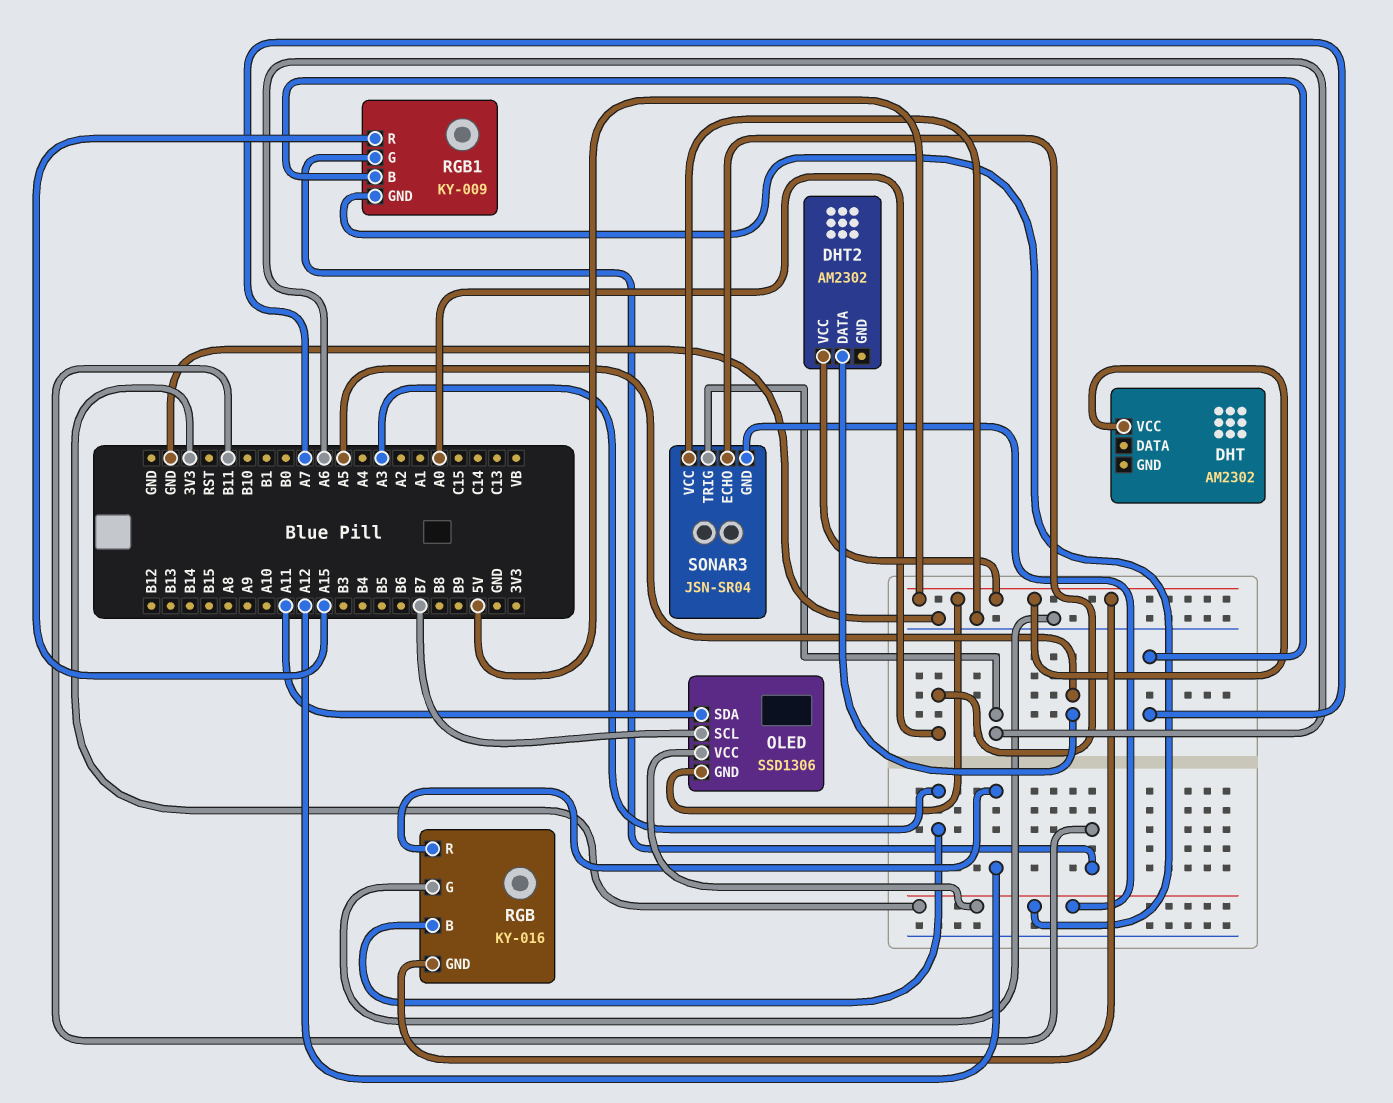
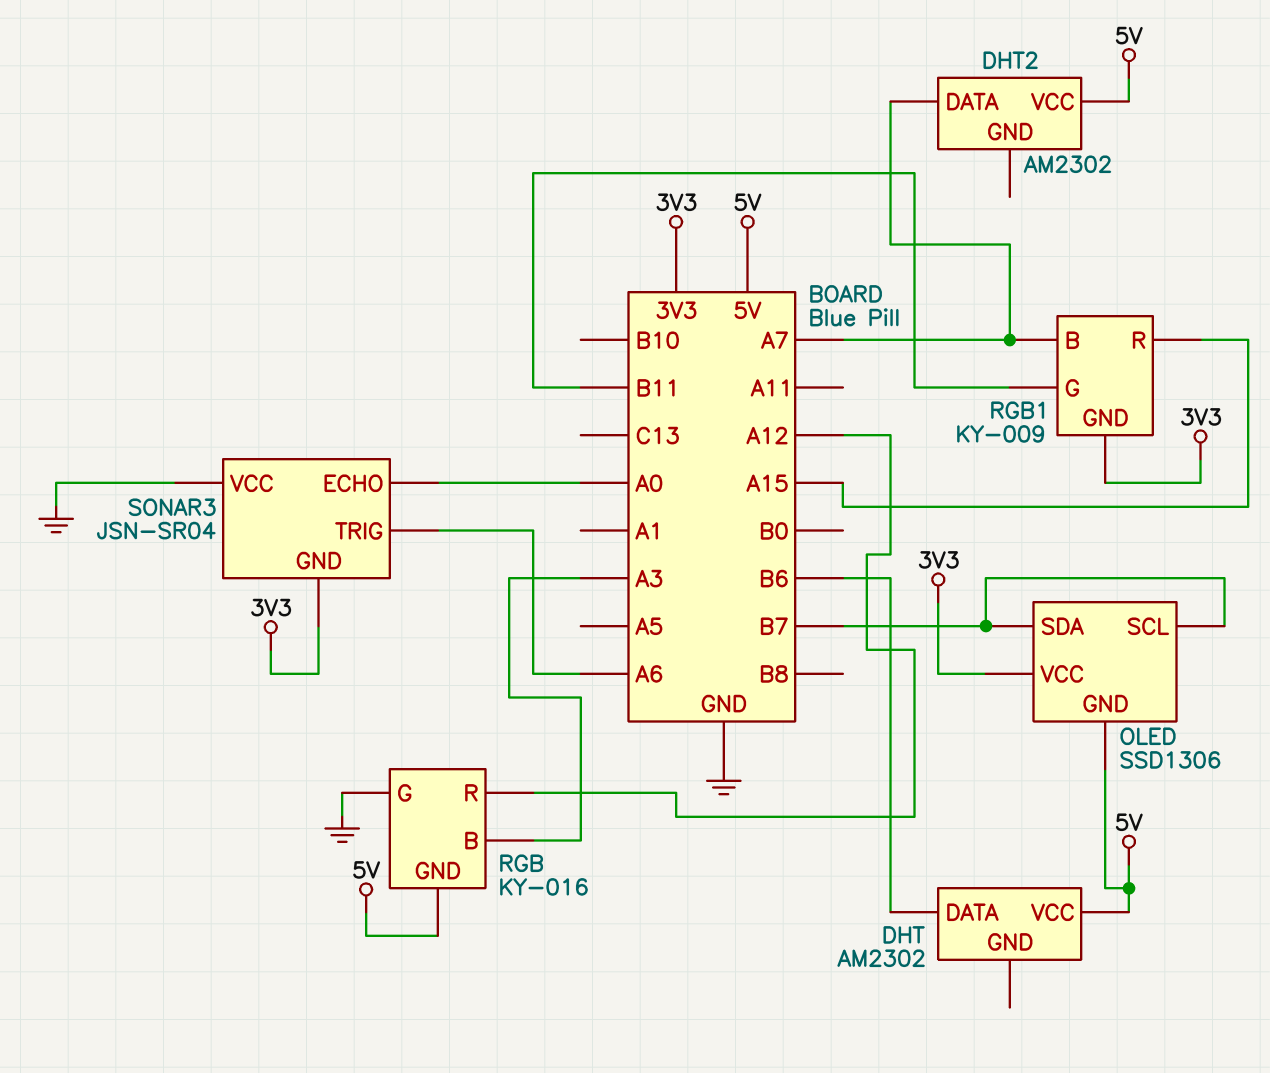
DHT pin DATA: none -> B6
DHT2 pin DATA: A5 -> A7
OLED pin SDA: A11 -> B7

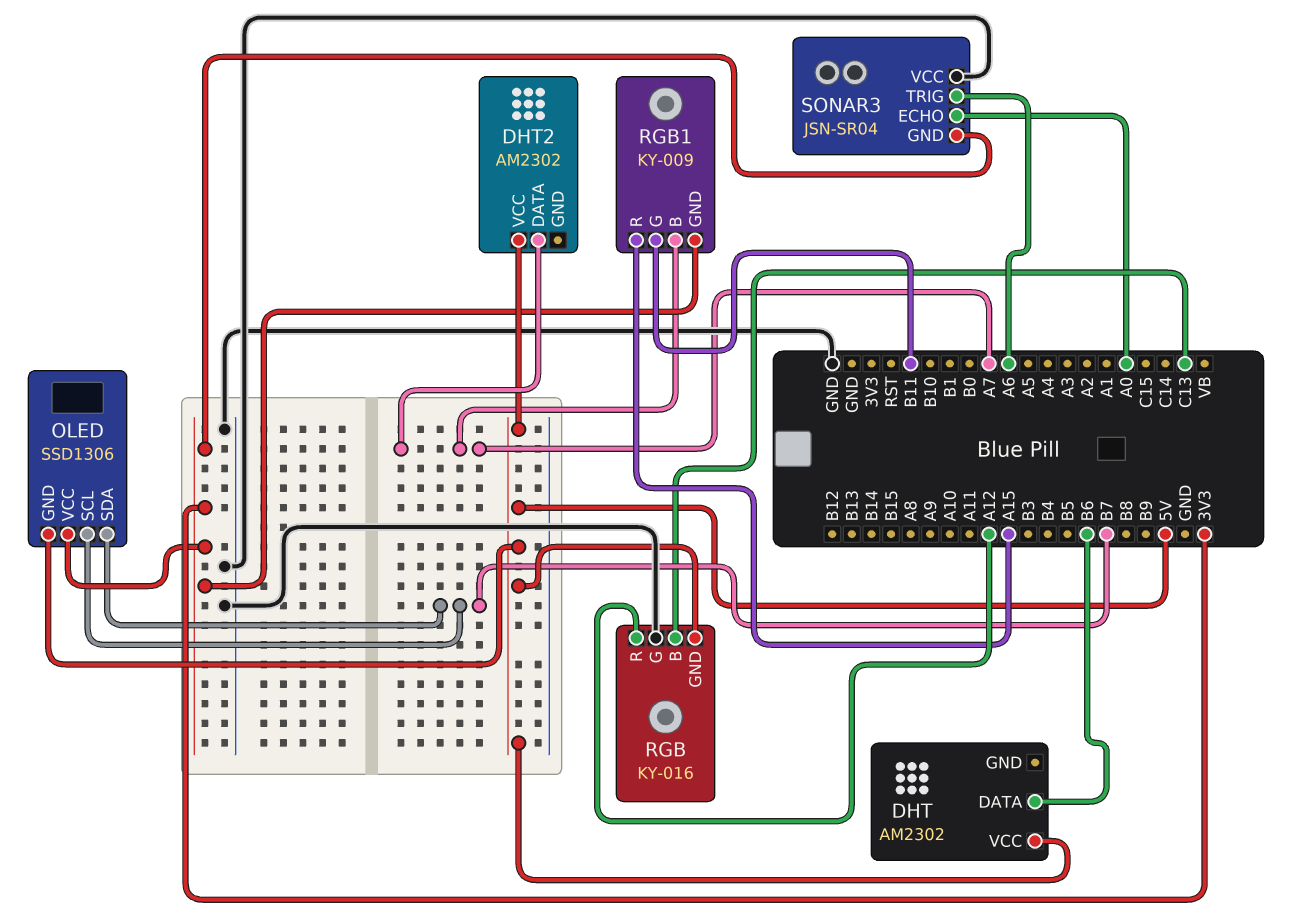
RGB pin B: A3 -> C13

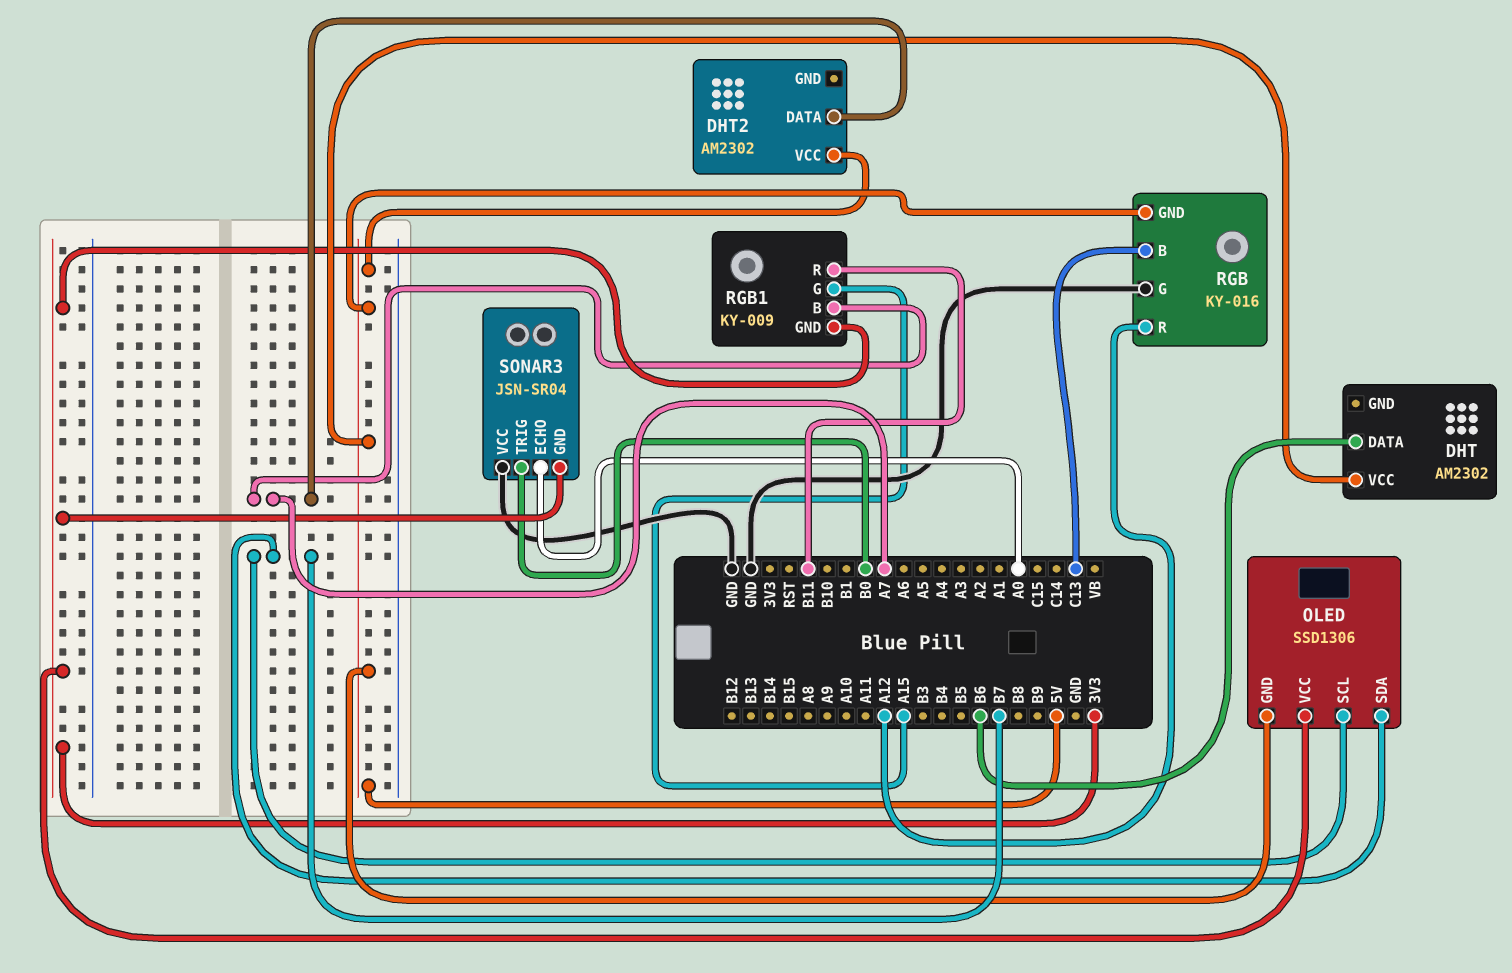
RGB1 pin G: B11 -> A15
RGB1 pin R: A15 -> B11
SONAR3 pin TRIG: A6 -> B0

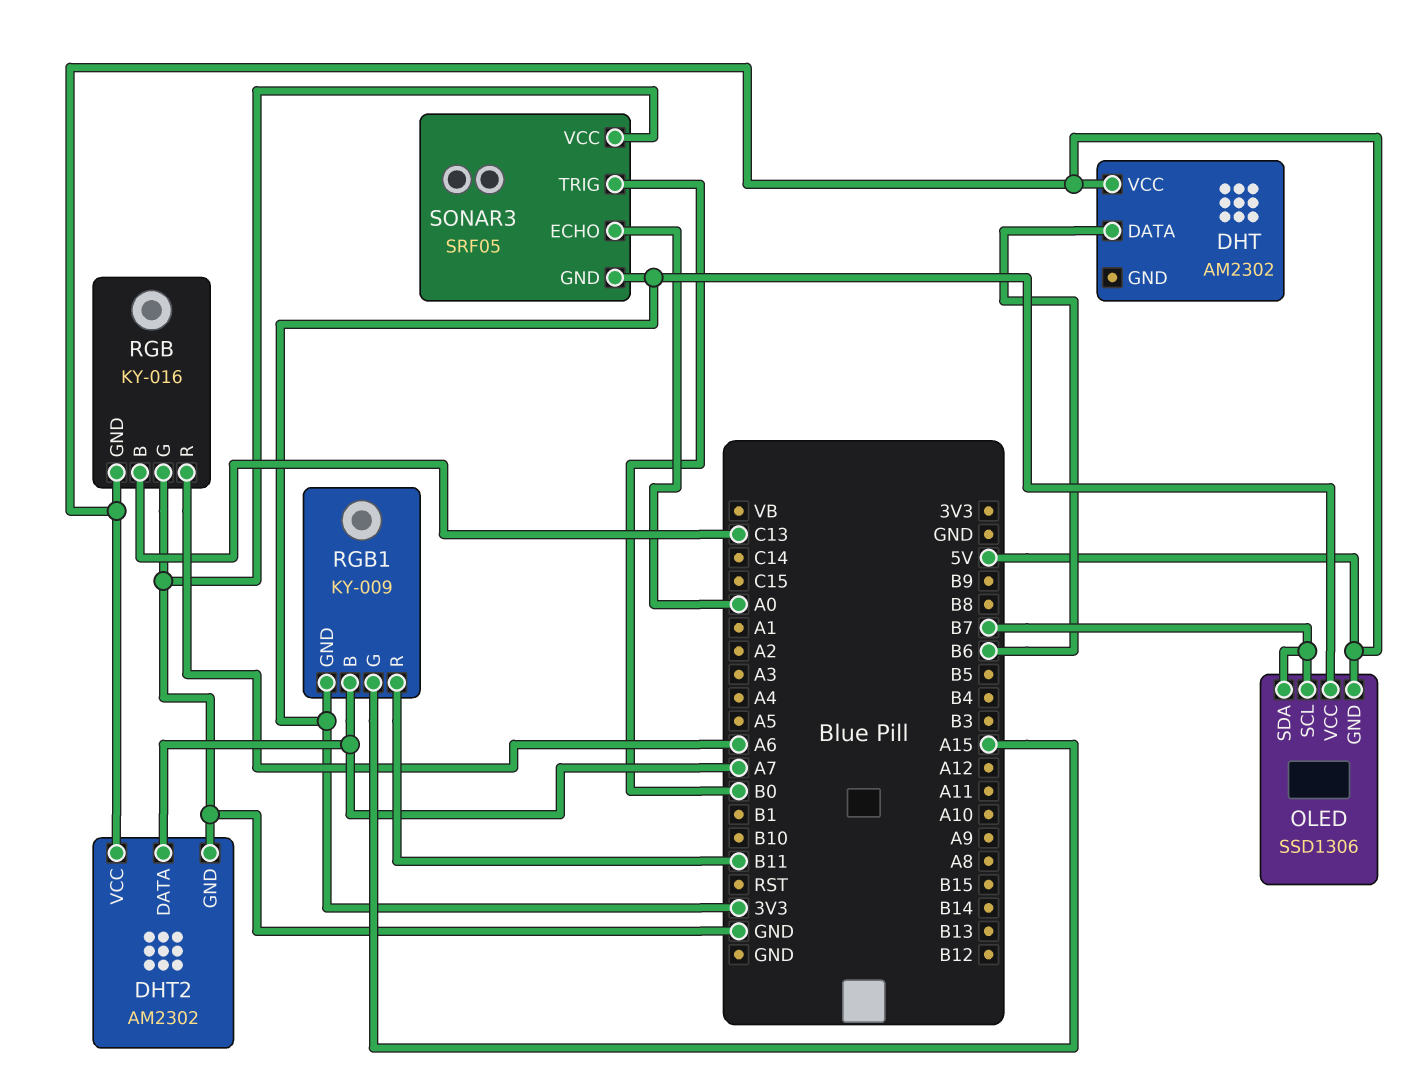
DHT2 pin GND: none -> GND
RGB pin R: A12 -> A6
SONAR3: JSN-SR04 -> SRF05

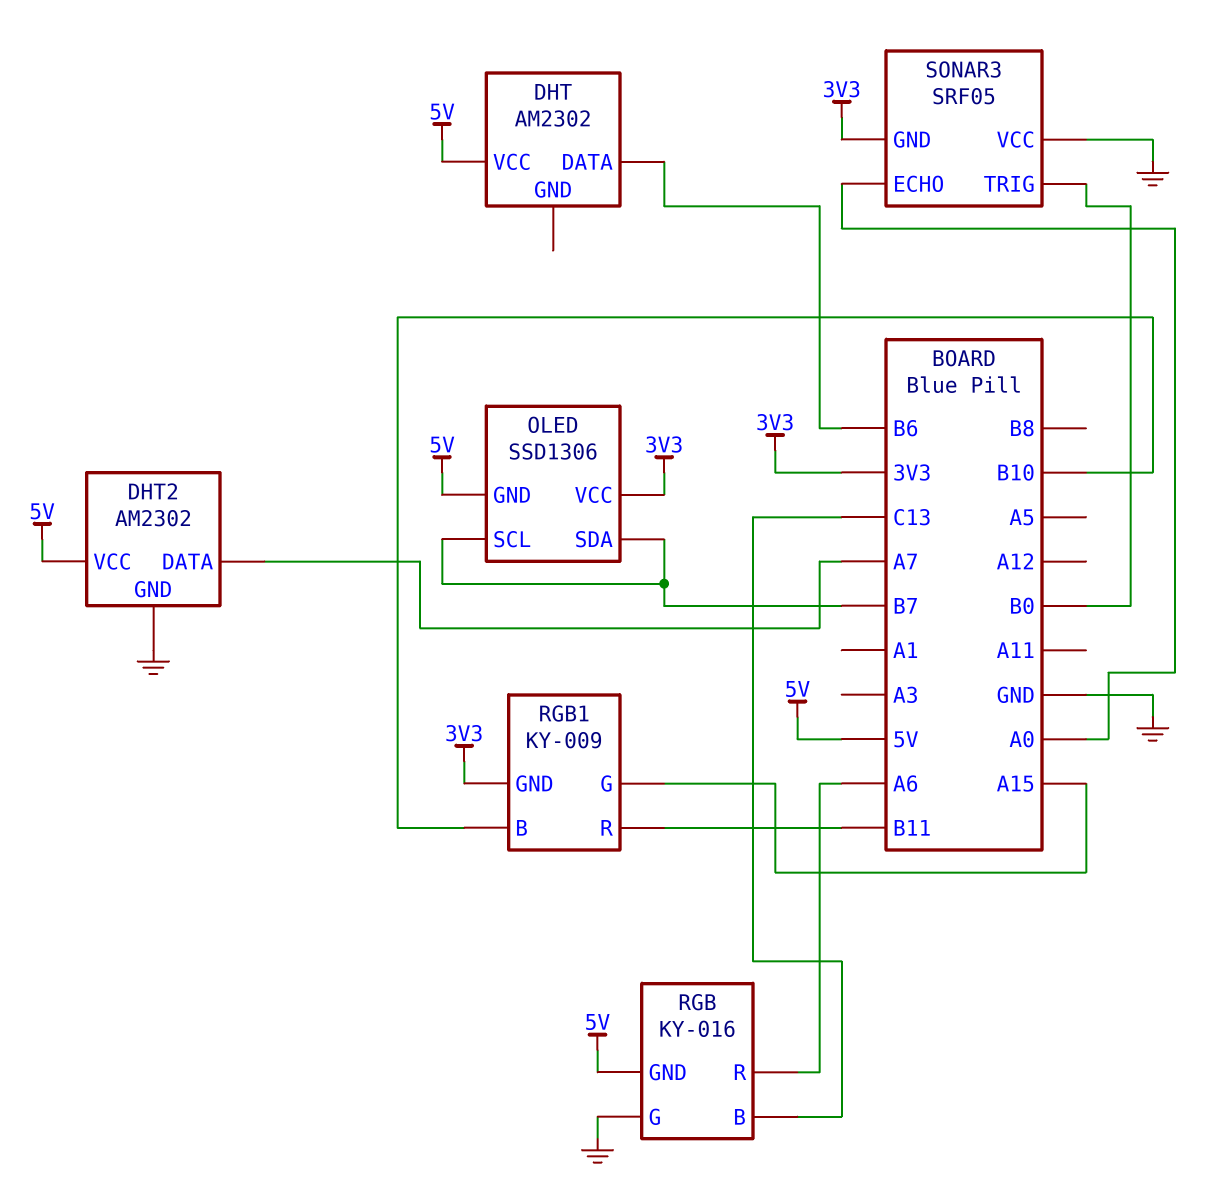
RGB1 pin B: A7 -> B10

